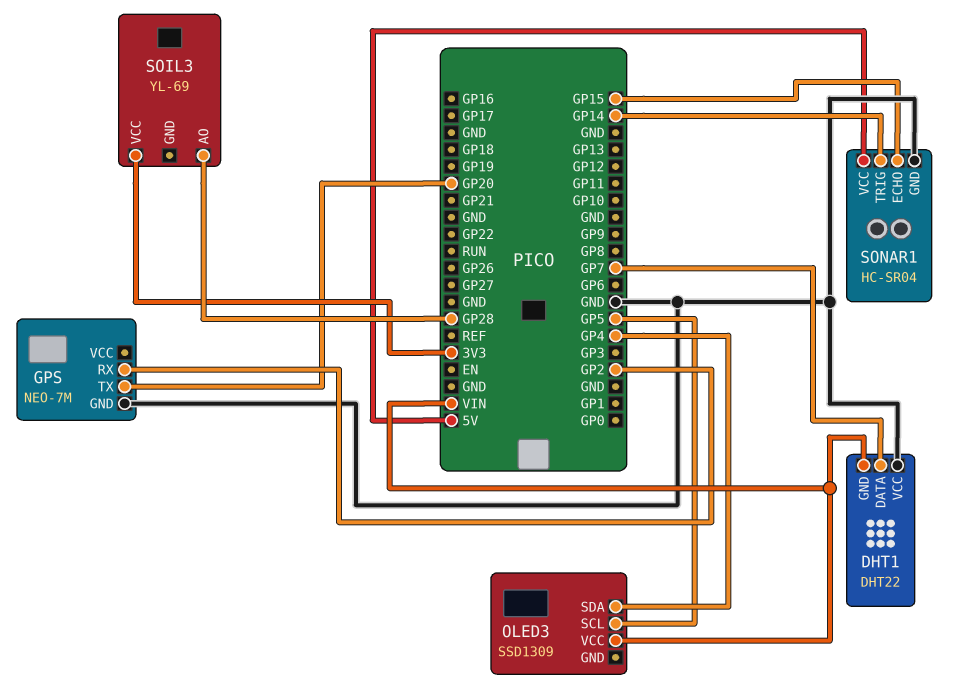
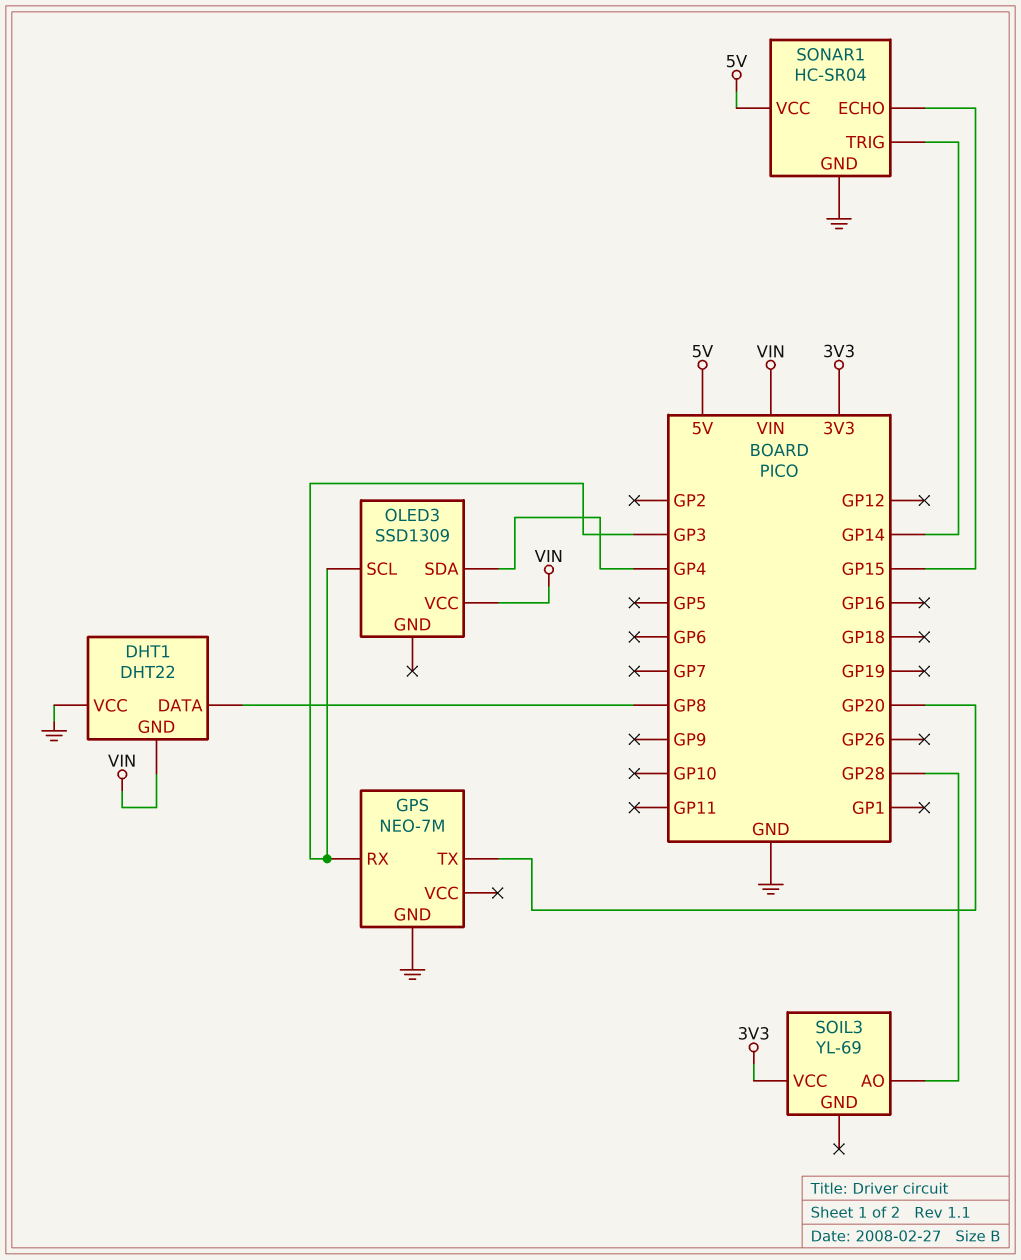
DHT1 pin DATA: GP7 -> GP8
GPS pin RX: GP2 -> GP3
OLED3 pin SCL: GP5 -> GP3

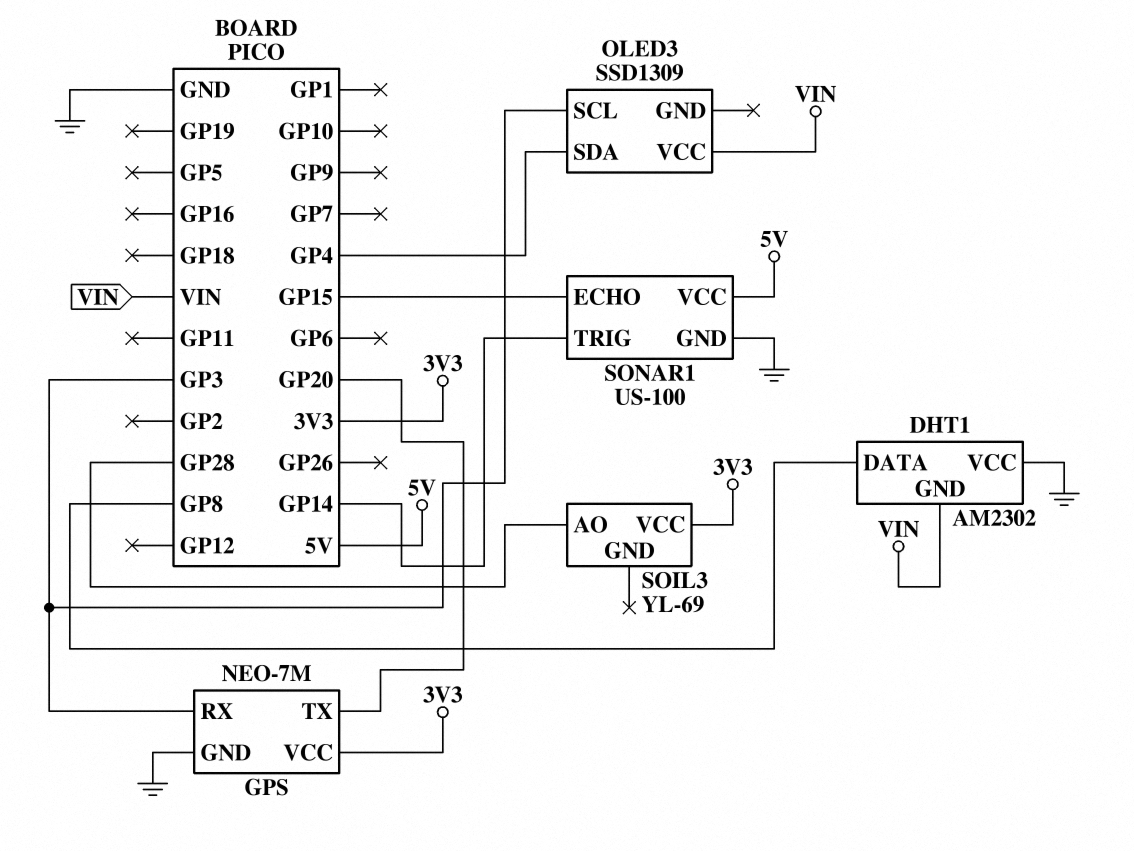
DHT1: DHT22 -> AM2302
GPS pin VCC: none -> 3V3
SONAR1: HC-SR04 -> US-100

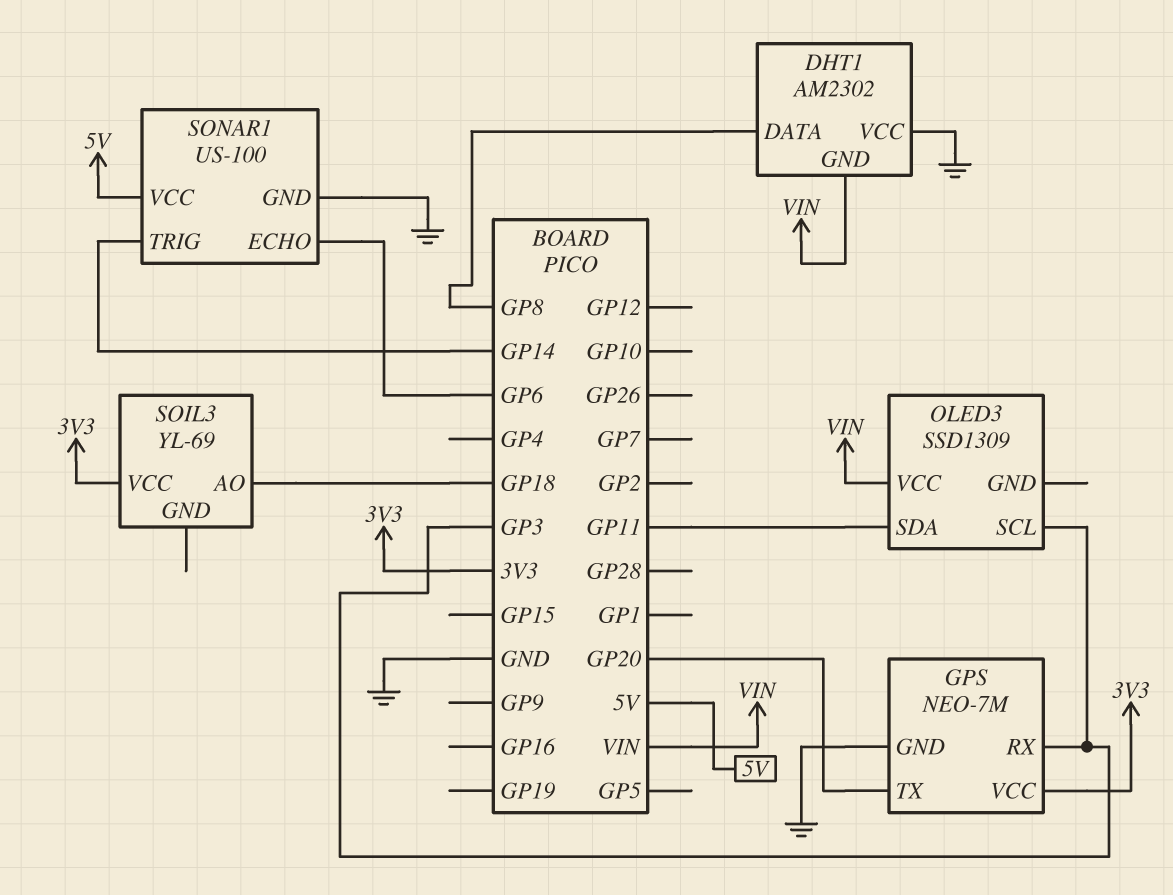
OLED3 pin SDA: GP4 -> GP11
SOIL3 pin AO: GP28 -> GP18
SONAR1 pin ECHO: GP15 -> GP6

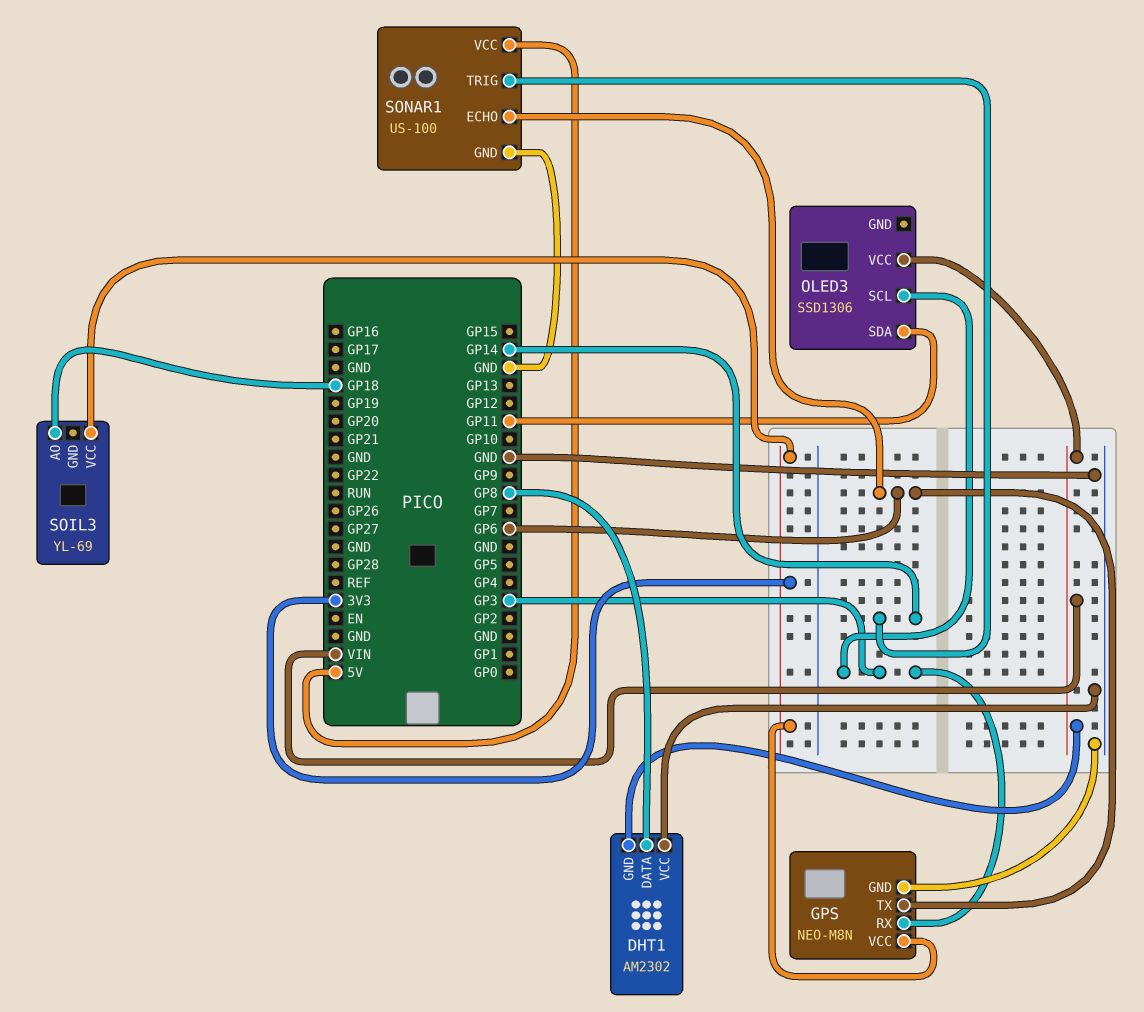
GPS: NEO-7M -> NEO-M8N
GPS pin TX: GP20 -> GP6
OLED3: SSD1309 -> SSD1306

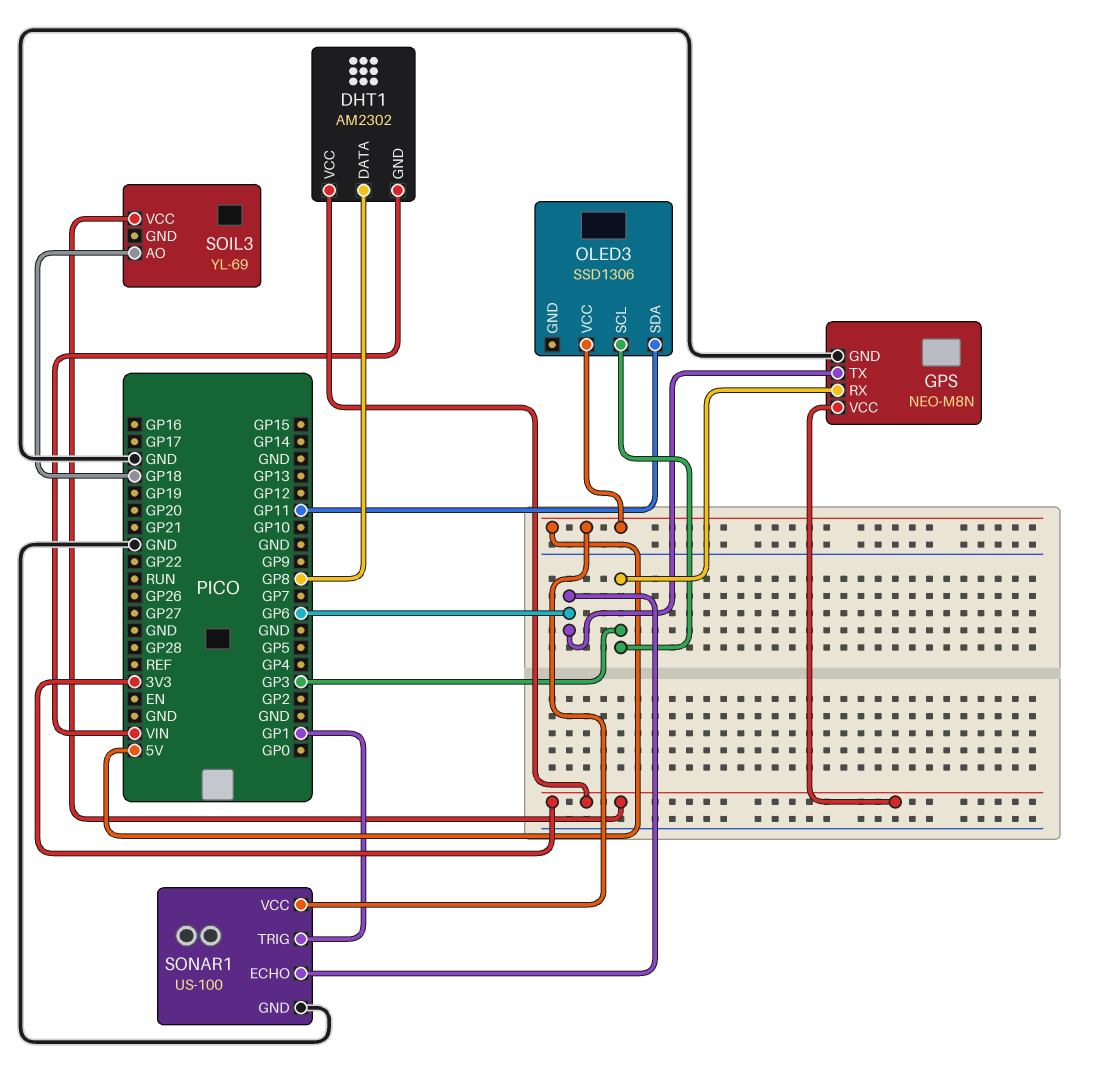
DHT1 pin VCC: GND -> 3V3
OLED3 pin VCC: VIN -> 5V
SONAR1 pin TRIG: GP14 -> GP1

